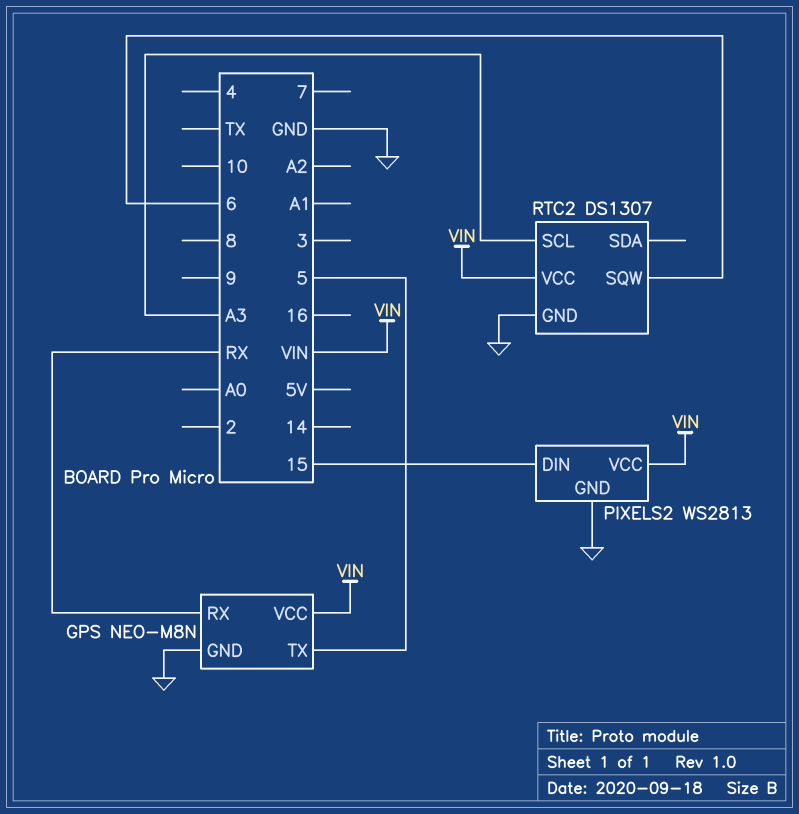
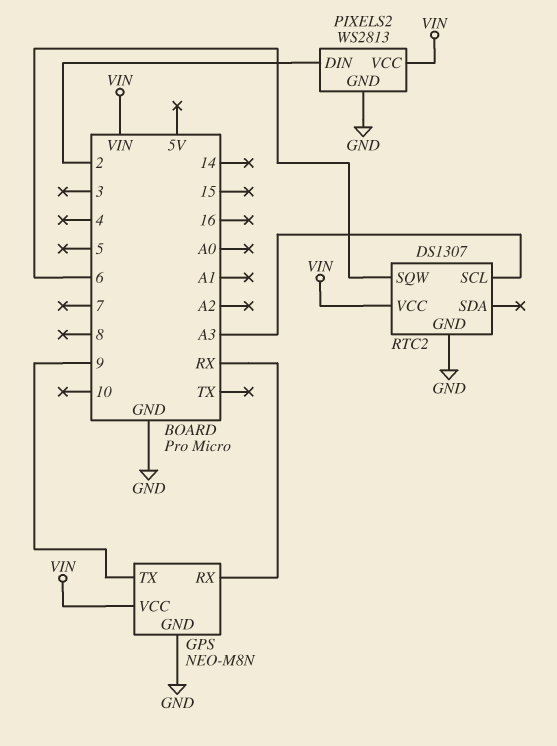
GPS pin TX: 5 -> 9
PIXELS2 pin DIN: 15 -> 2

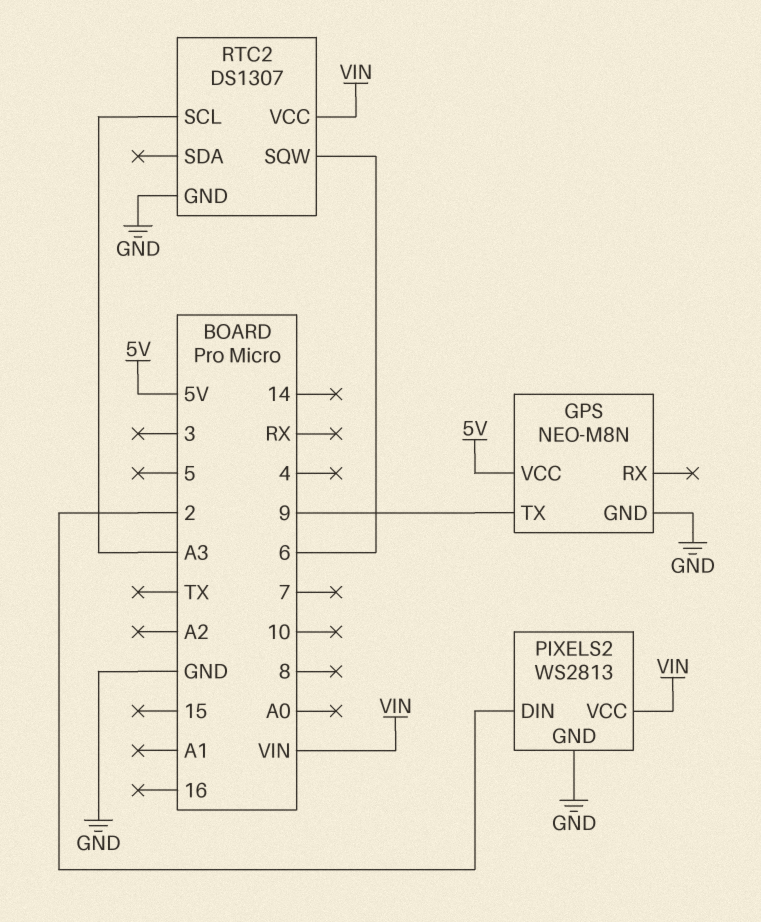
GPS pin RX: RX -> none
GPS pin VCC: VIN -> 5V

